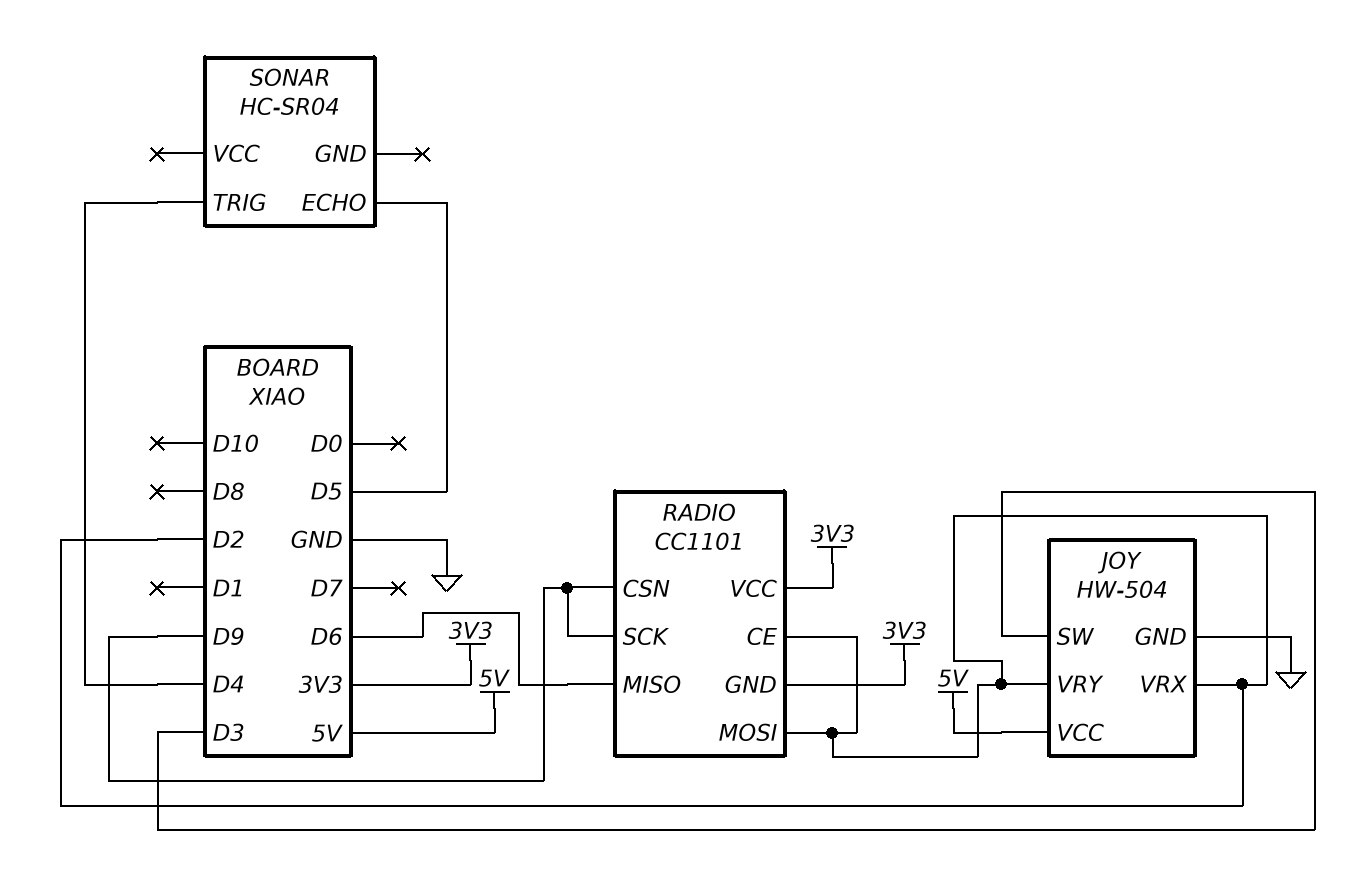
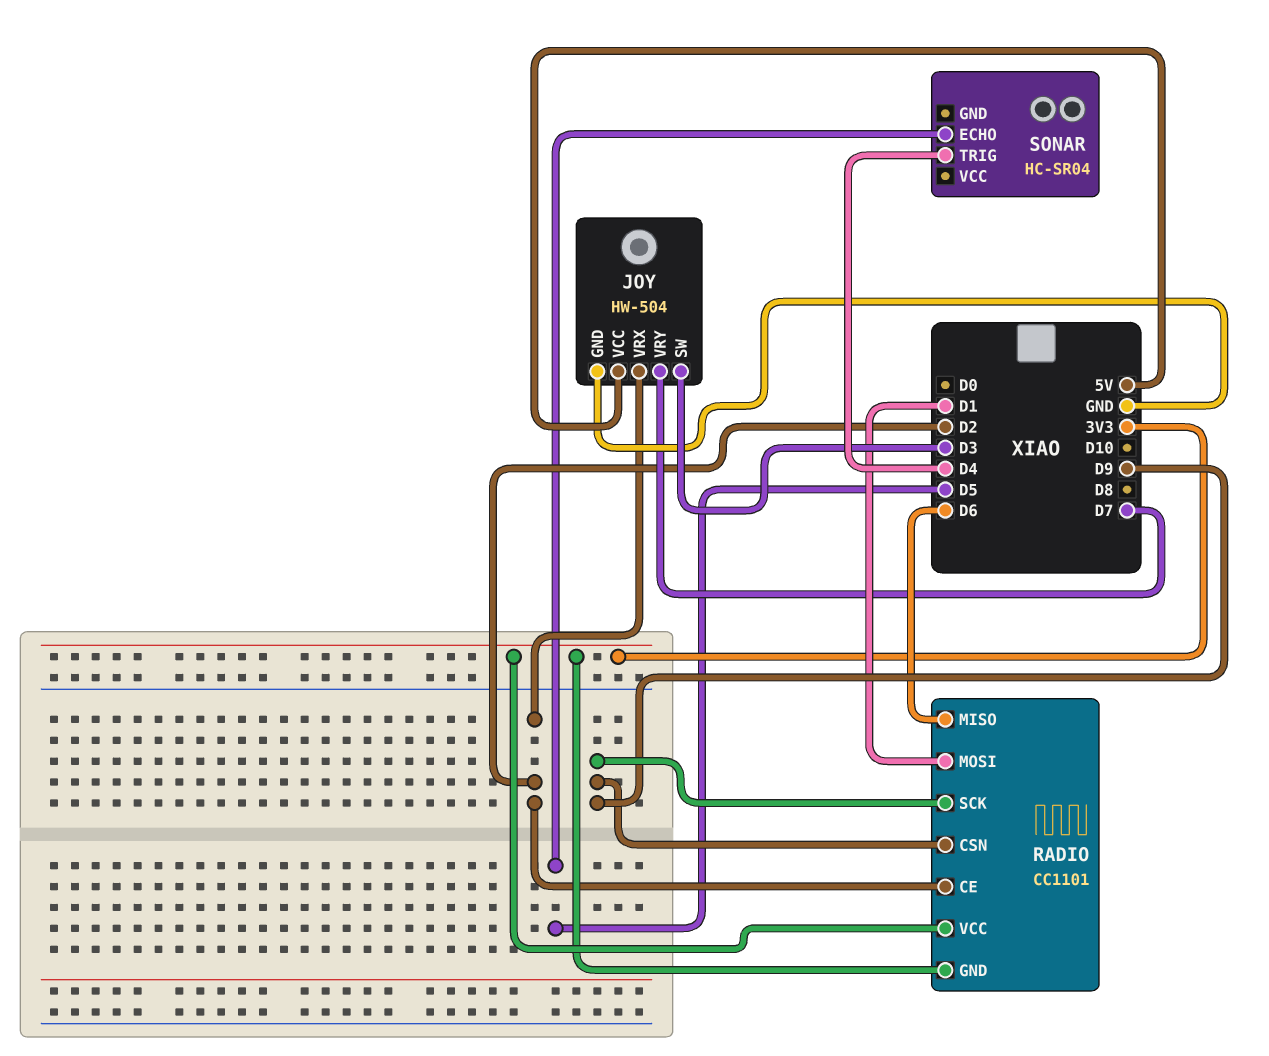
JOY pin VRY: D2 -> D7
RADIO pin MOSI: D2 -> D1

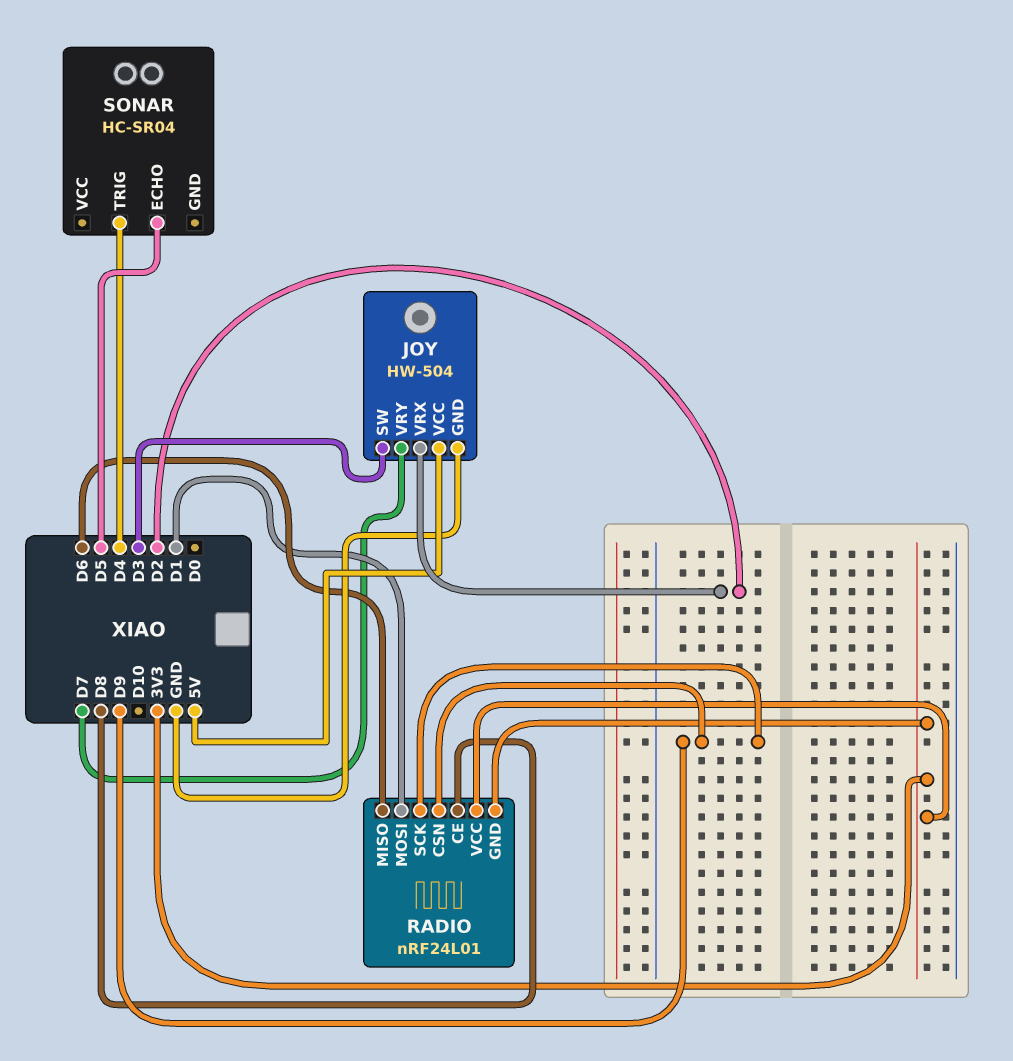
RADIO: CC1101 -> nRF24L01
RADIO pin CE: D2 -> D8

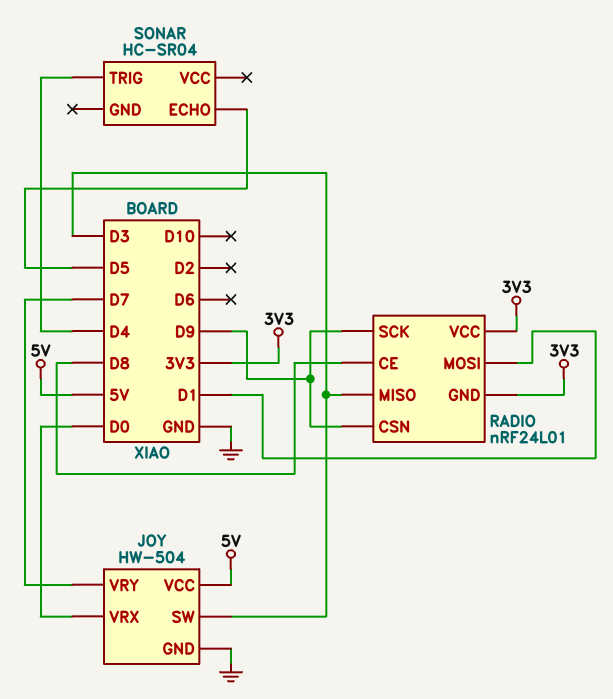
JOY pin VRX: D2 -> D0
RADIO pin MISO: D6 -> D3

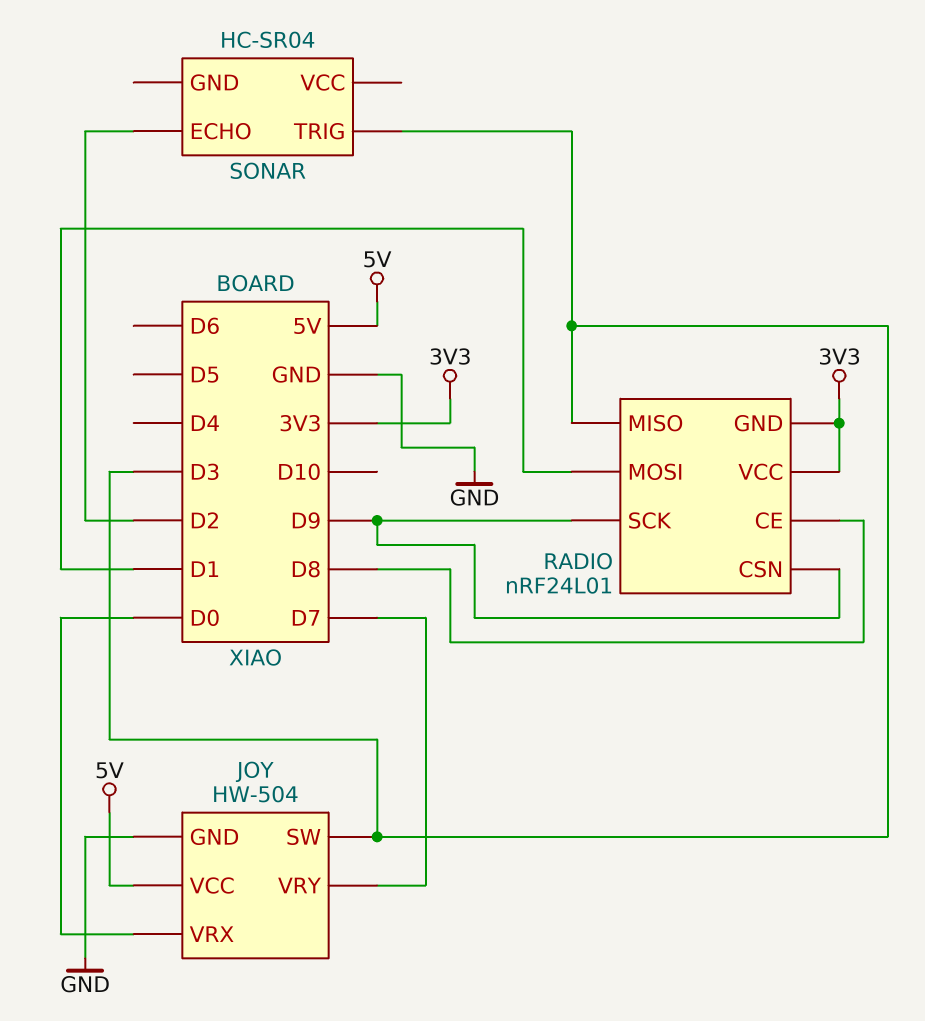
SONAR pin ECHO: D5 -> D2
SONAR pin TRIG: D4 -> D3

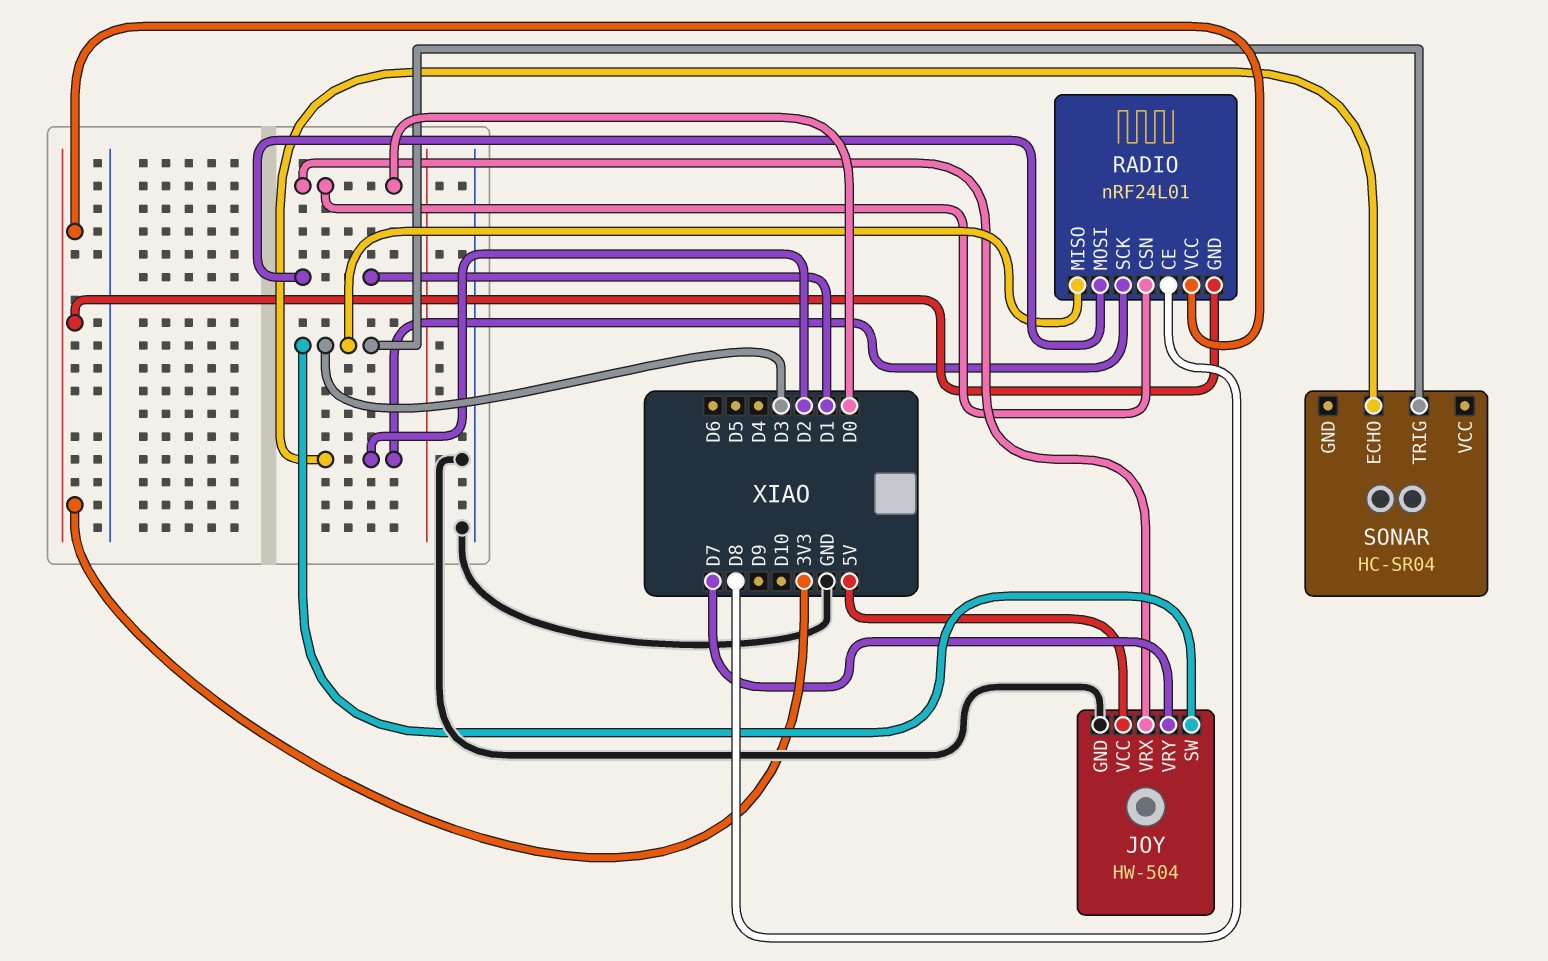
RADIO pin CSN: D9 -> D0
RADIO pin SCK: D9 -> D2

